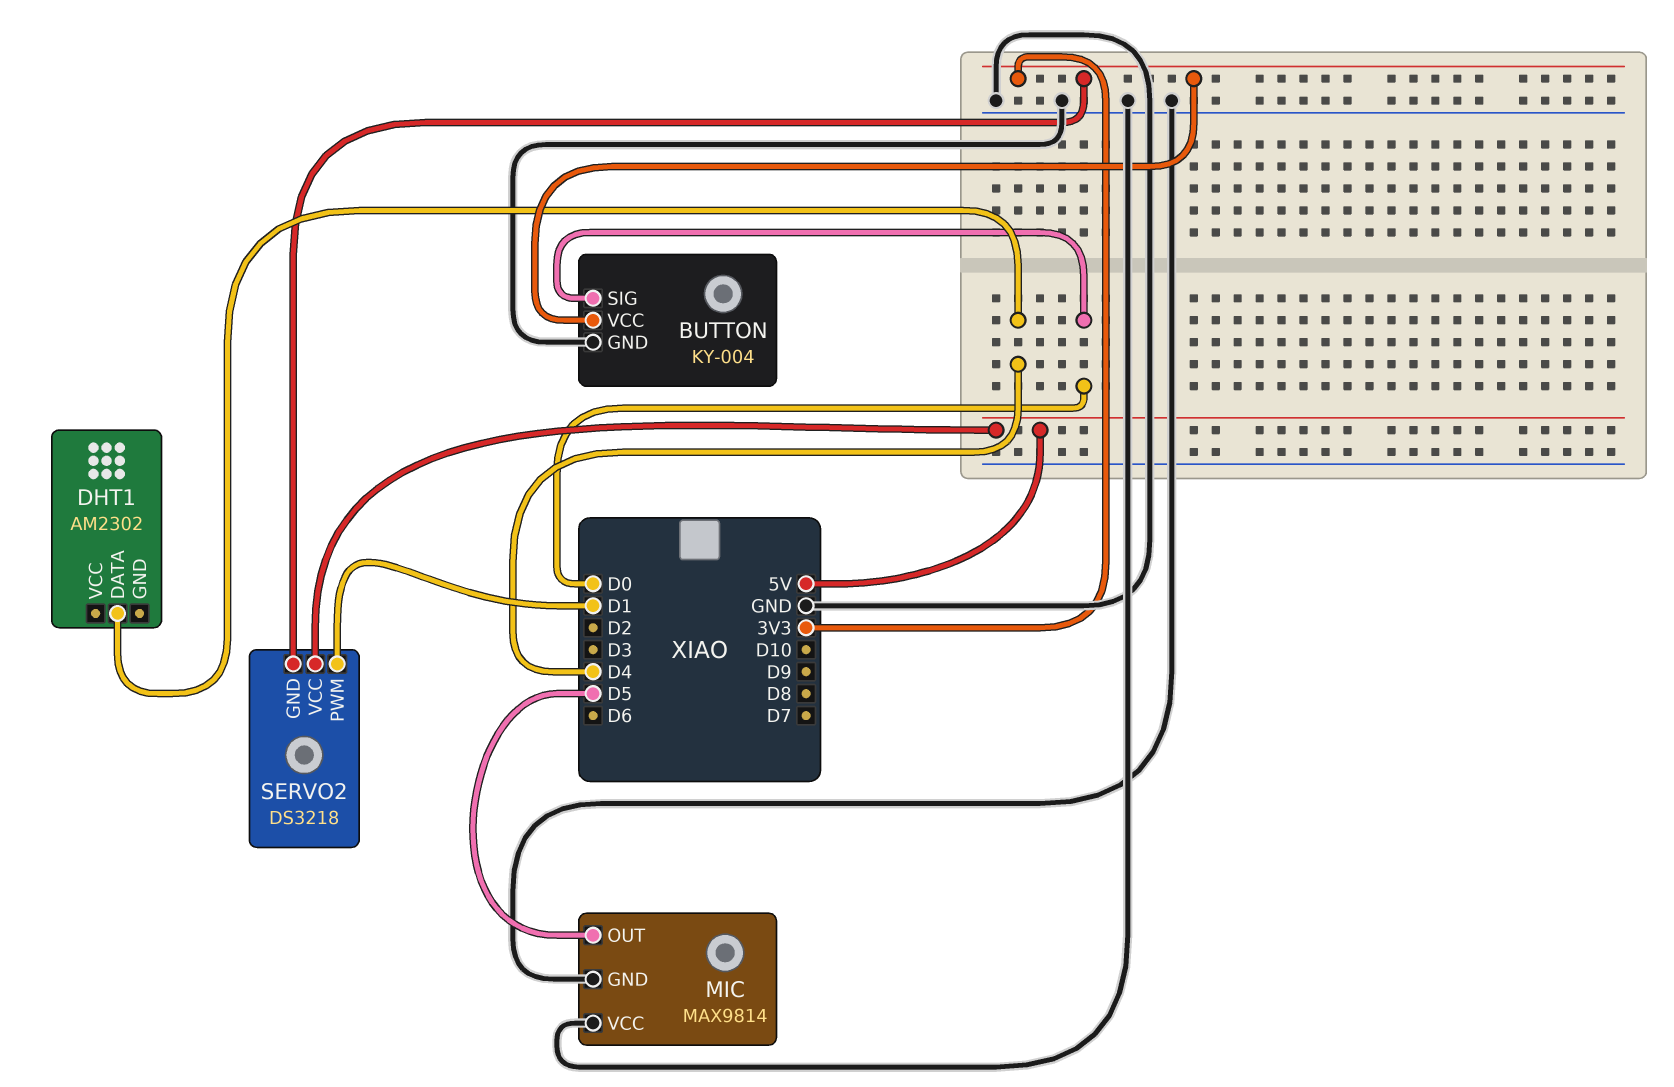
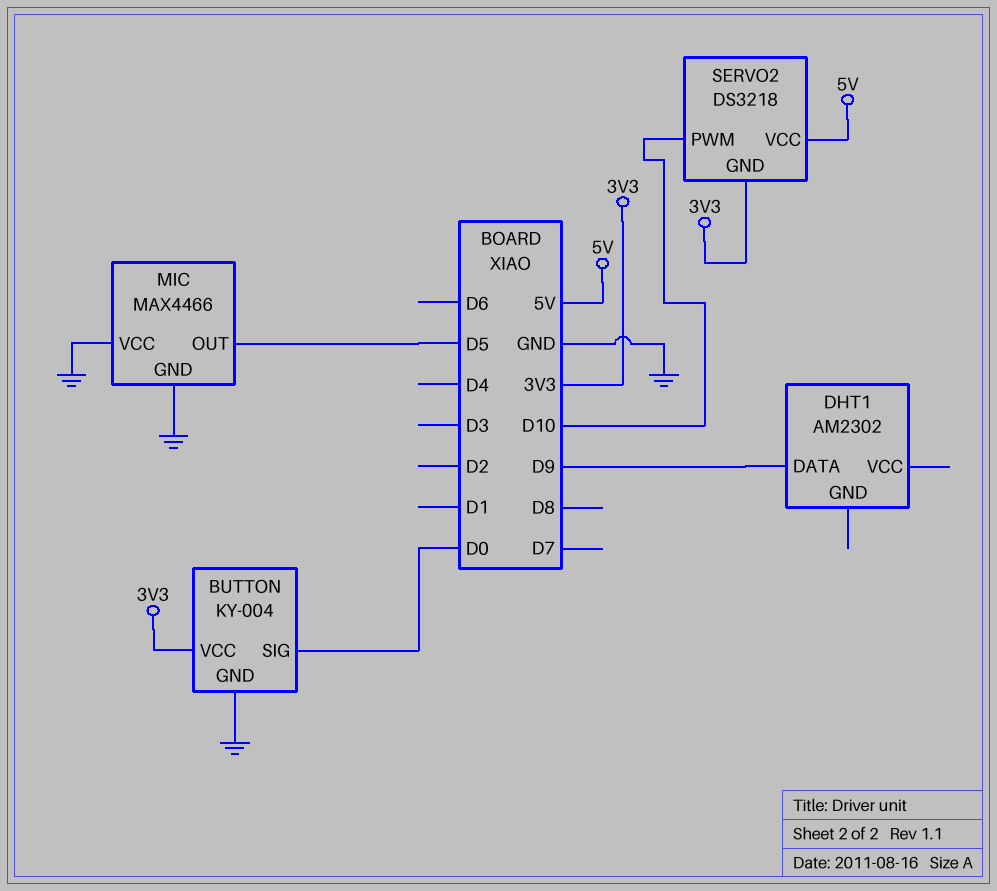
DHT1 pin DATA: D4 -> D9
MIC: MAX9814 -> MAX4466
SERVO2 pin PWM: D1 -> D10

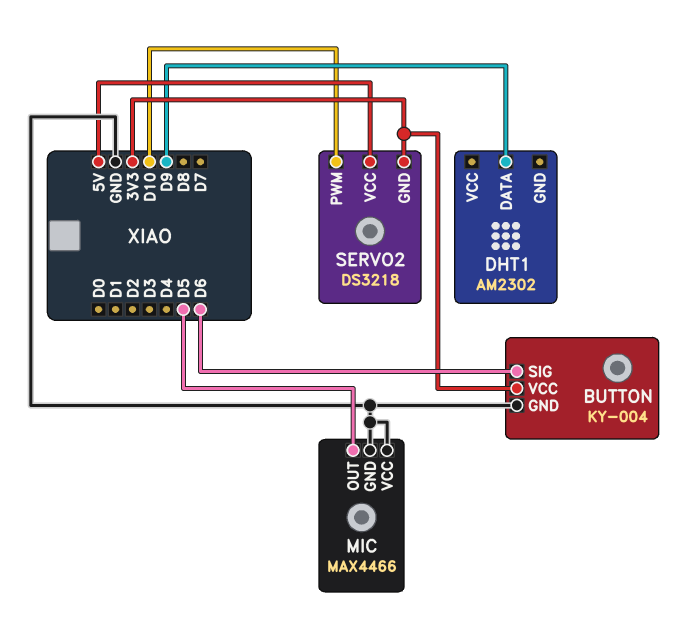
BUTTON pin SIG: D0 -> D6

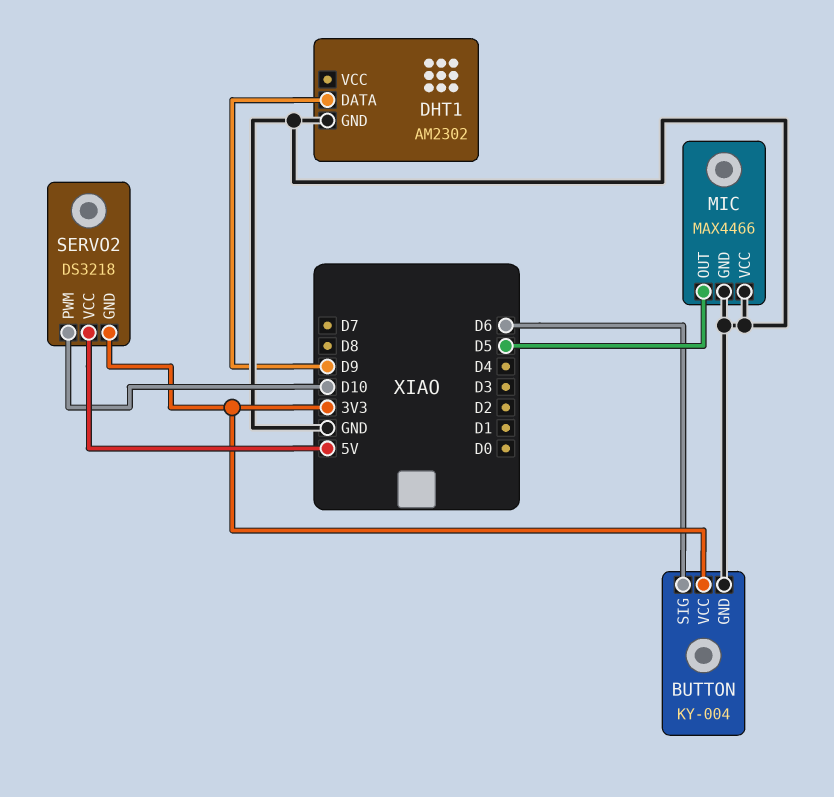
DHT1 pin GND: none -> GND

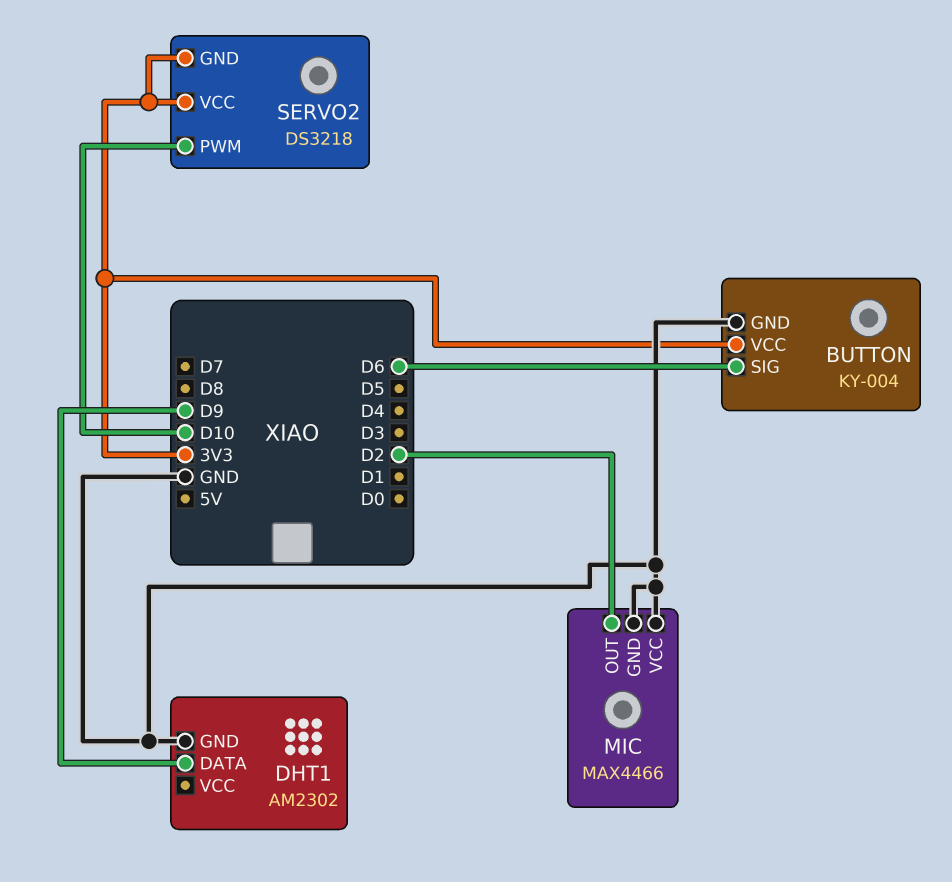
MIC pin OUT: D5 -> D2
SERVO2 pin VCC: 5V -> 3V3

